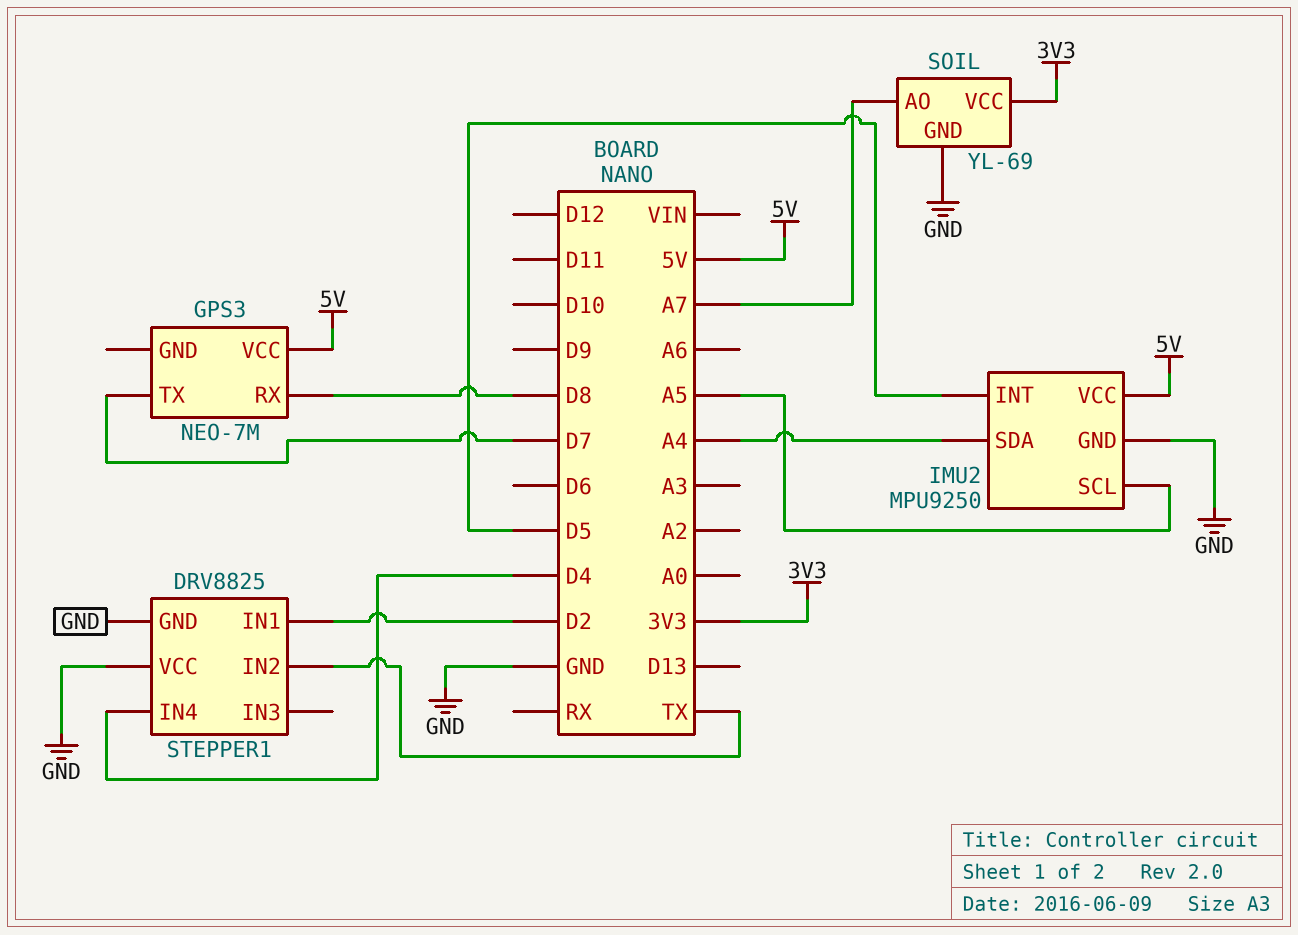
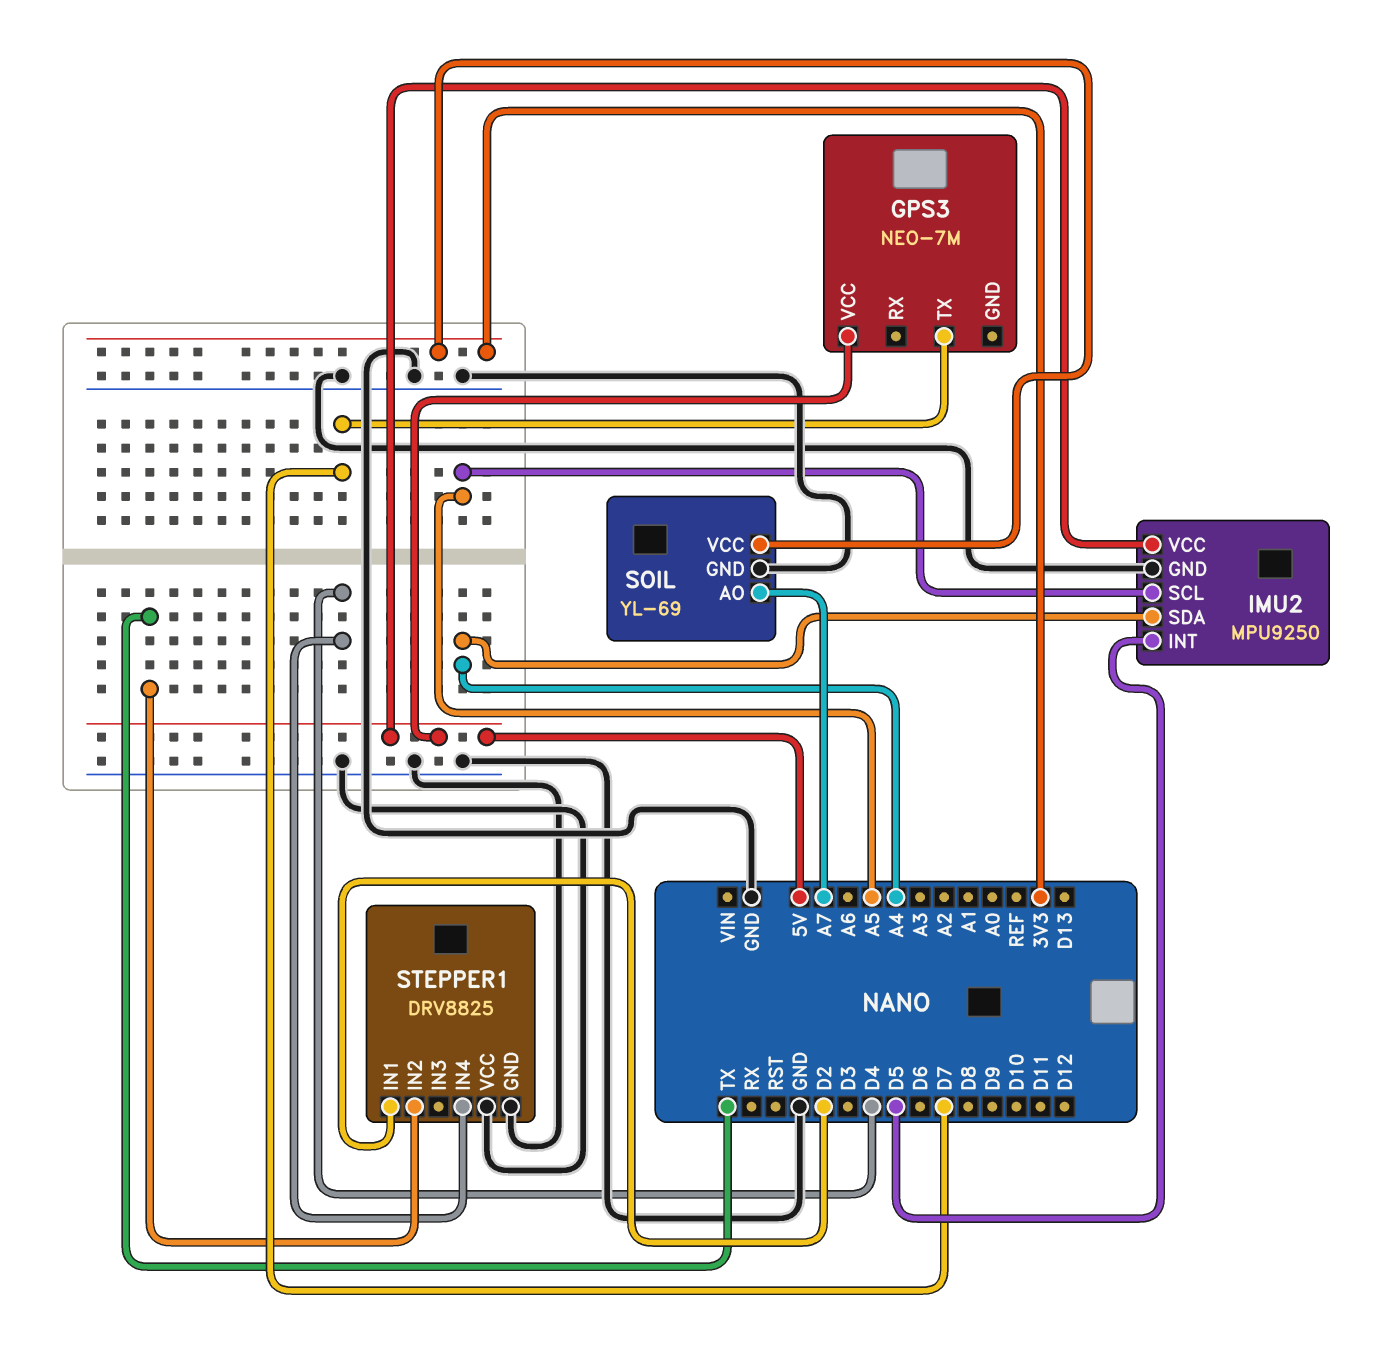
GPS3 pin RX: D8 -> none

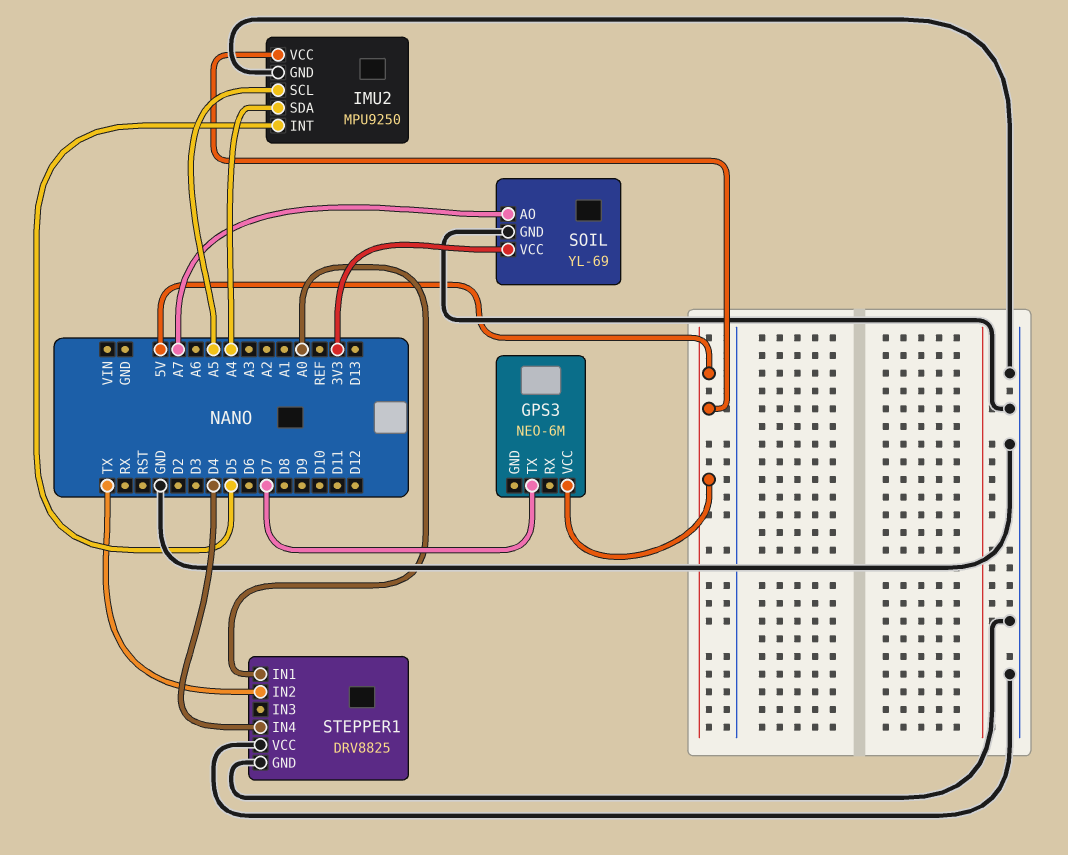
GPS3: NEO-7M -> NEO-6M
STEPPER1 pin IN1: D2 -> A0

